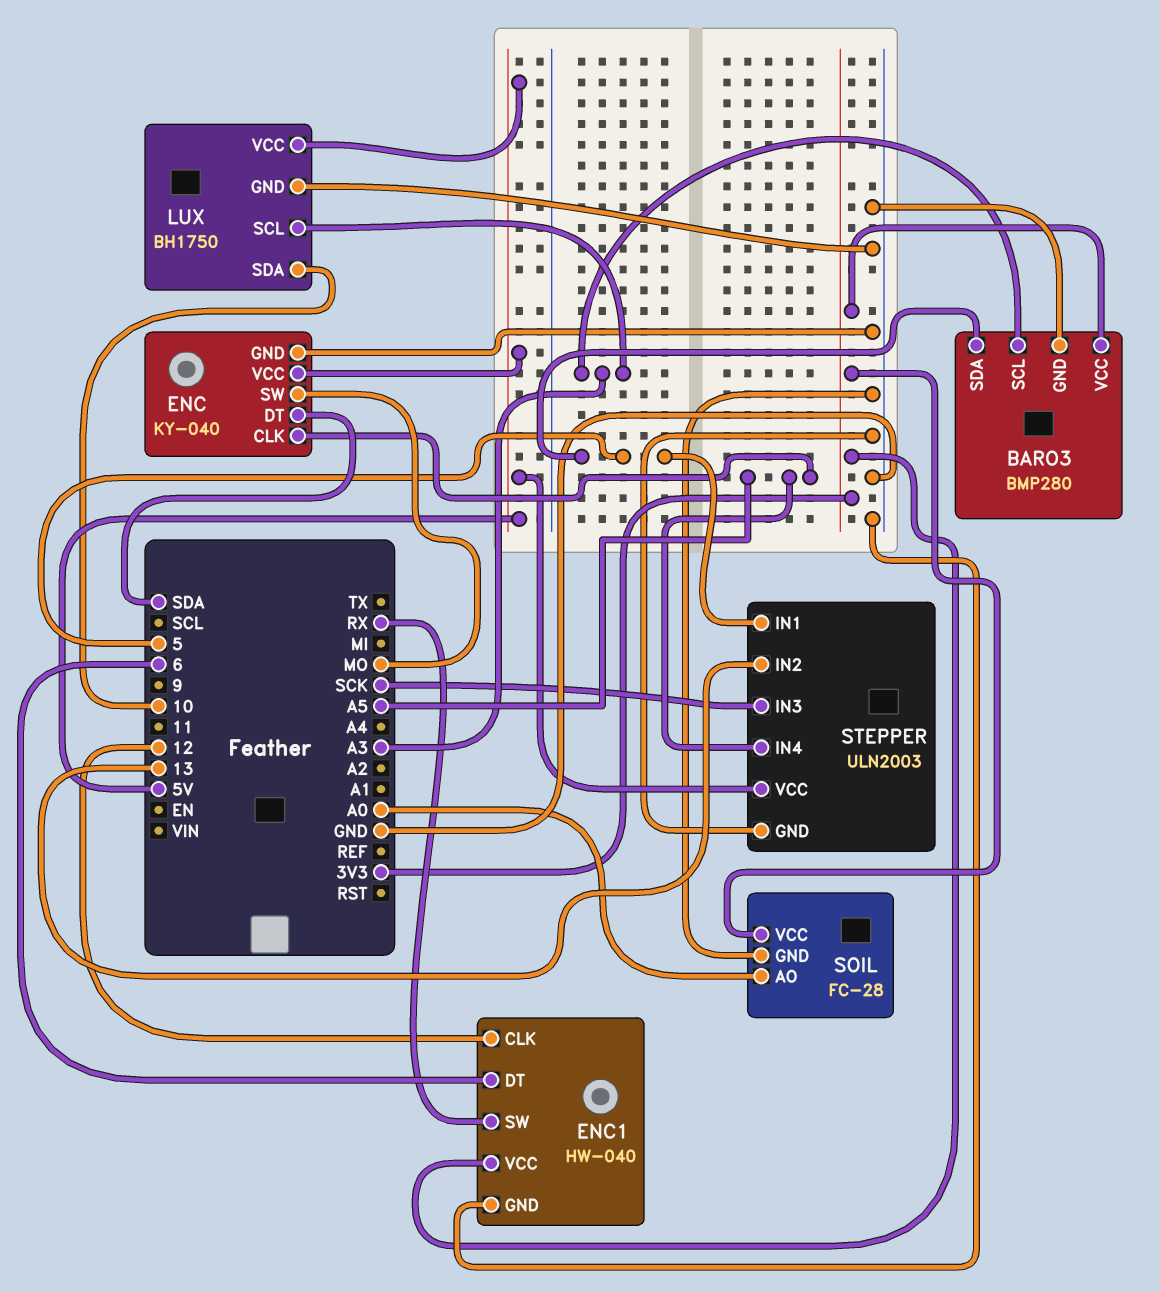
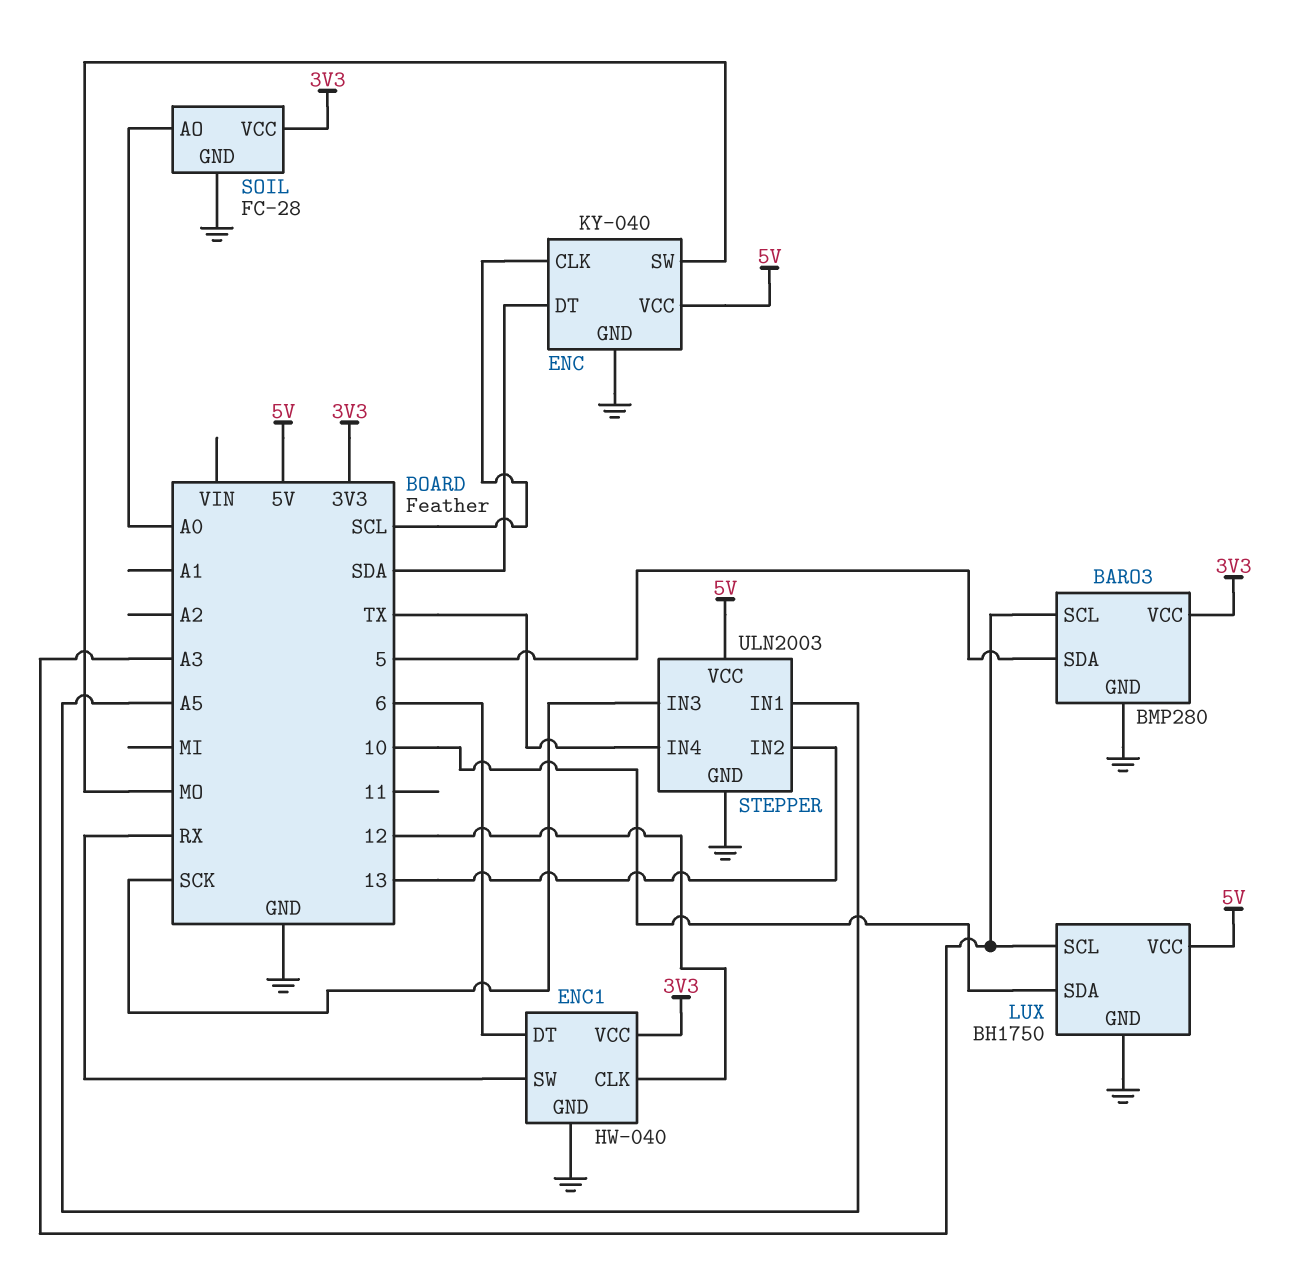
ENC pin CLK: A5 -> SCL
STEPPER pin IN1: 5 -> A5
STEPPER pin IN4: A5 -> TX

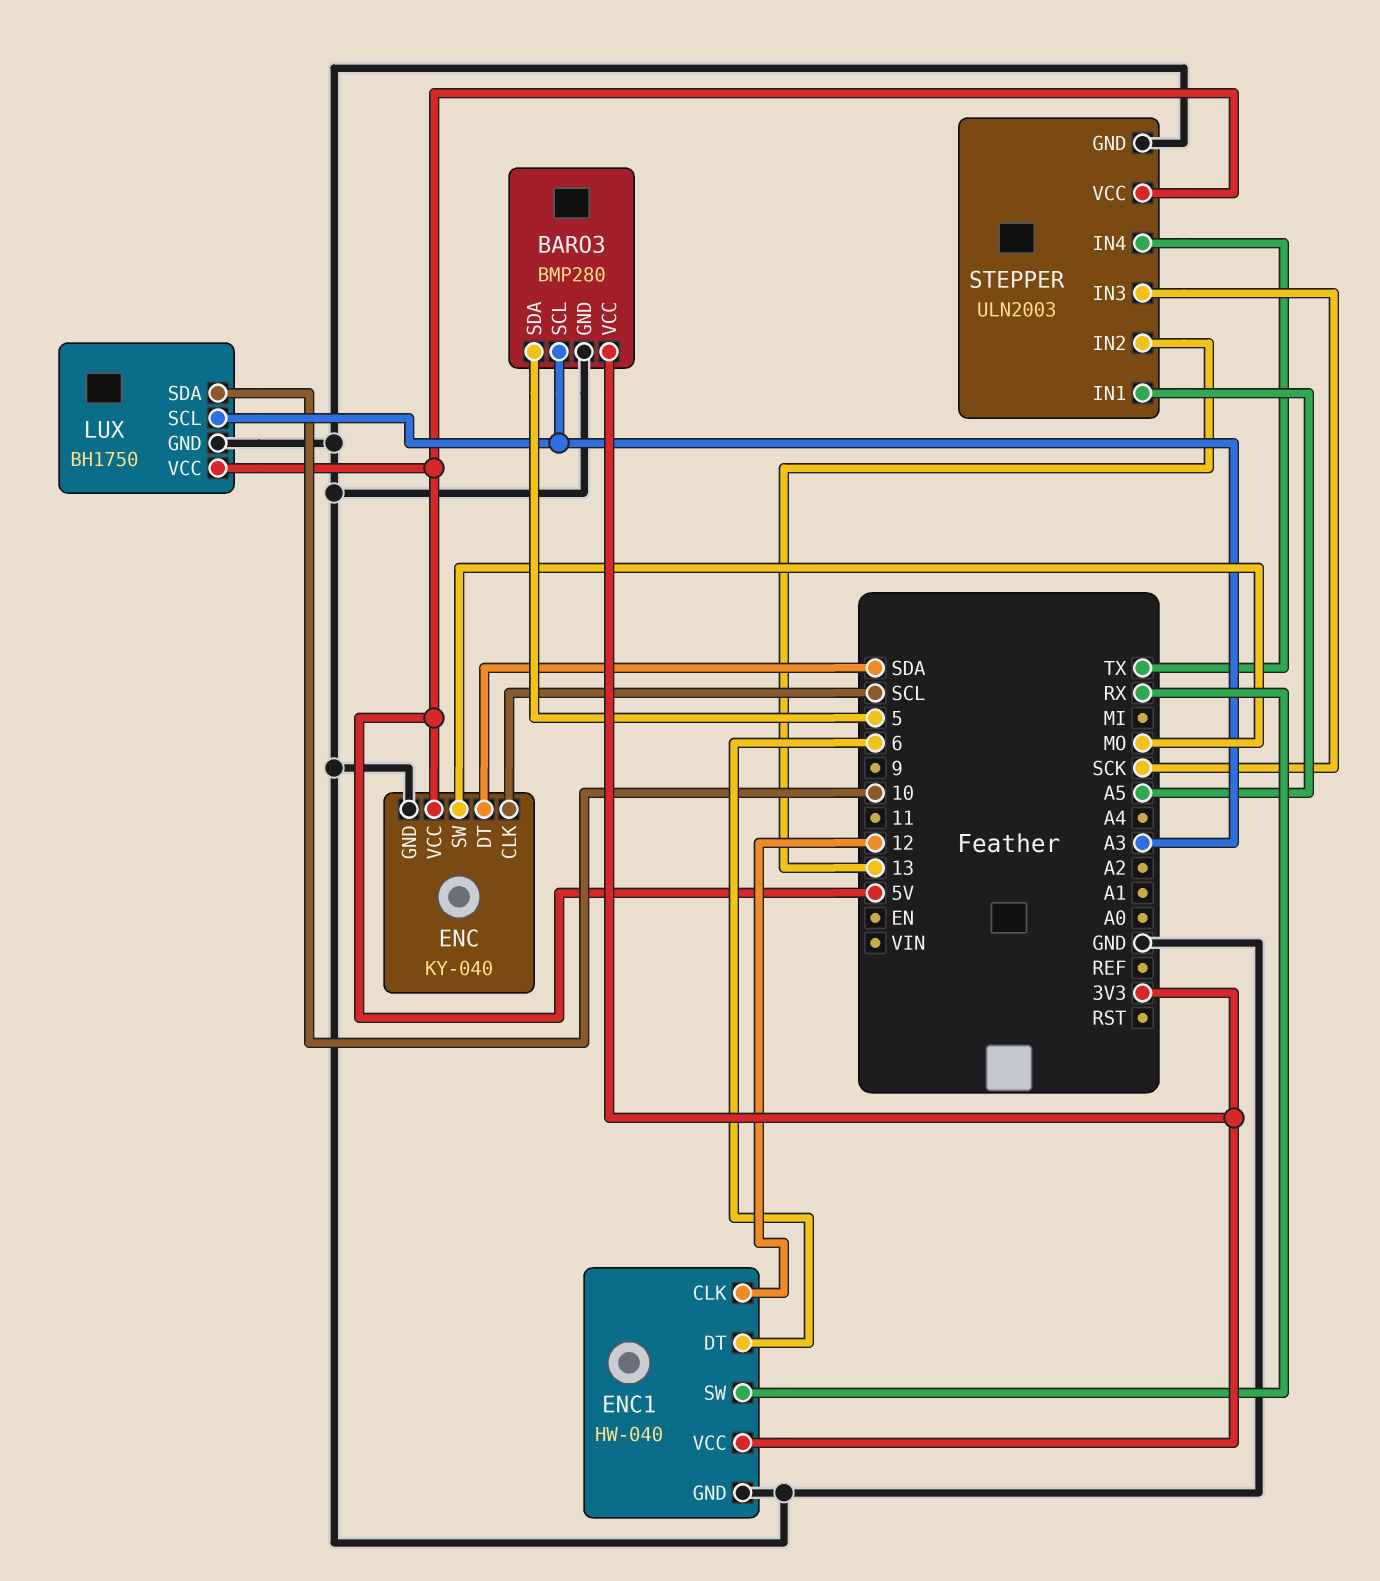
SOIL: FC-28 -> none
SOIL pin AO: A0 -> none
SOIL pin GND: GND -> none
SOIL pin VCC: 3V3 -> none

